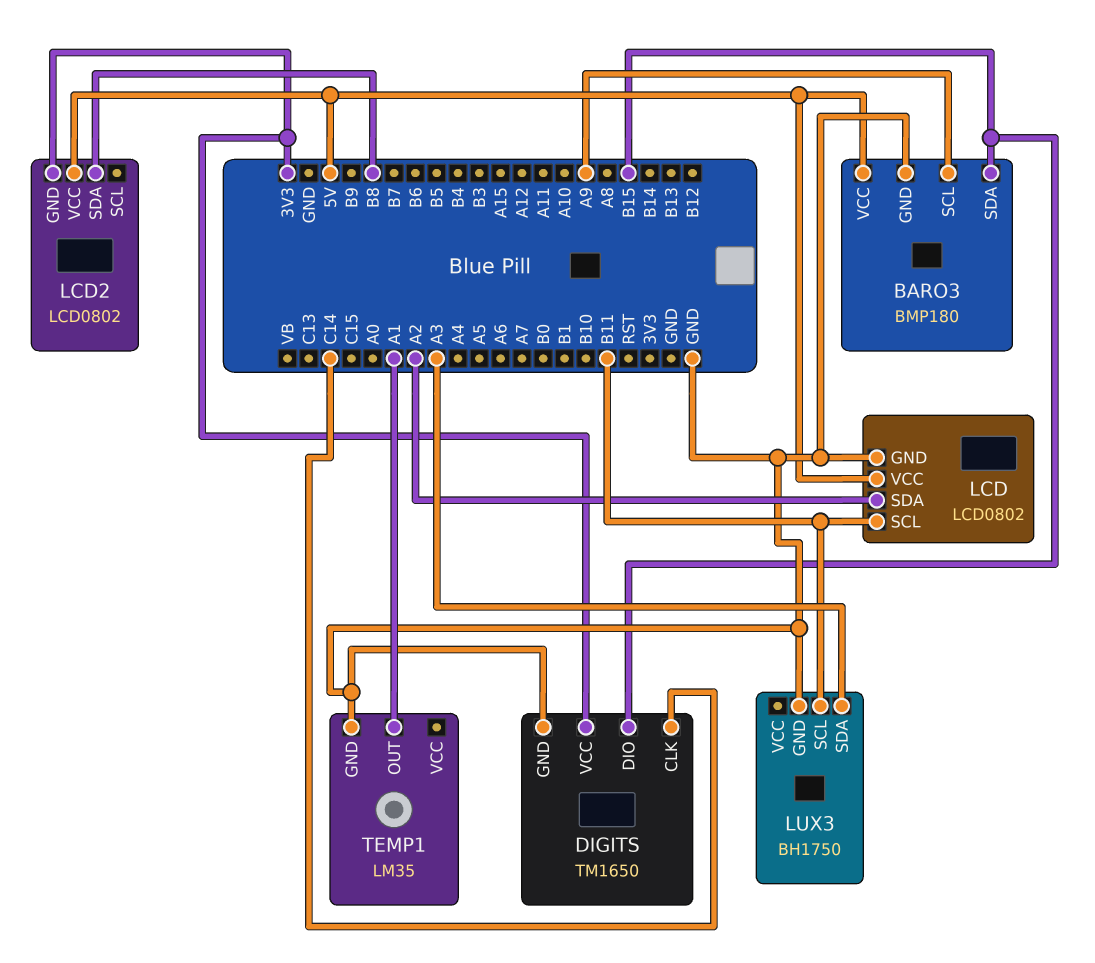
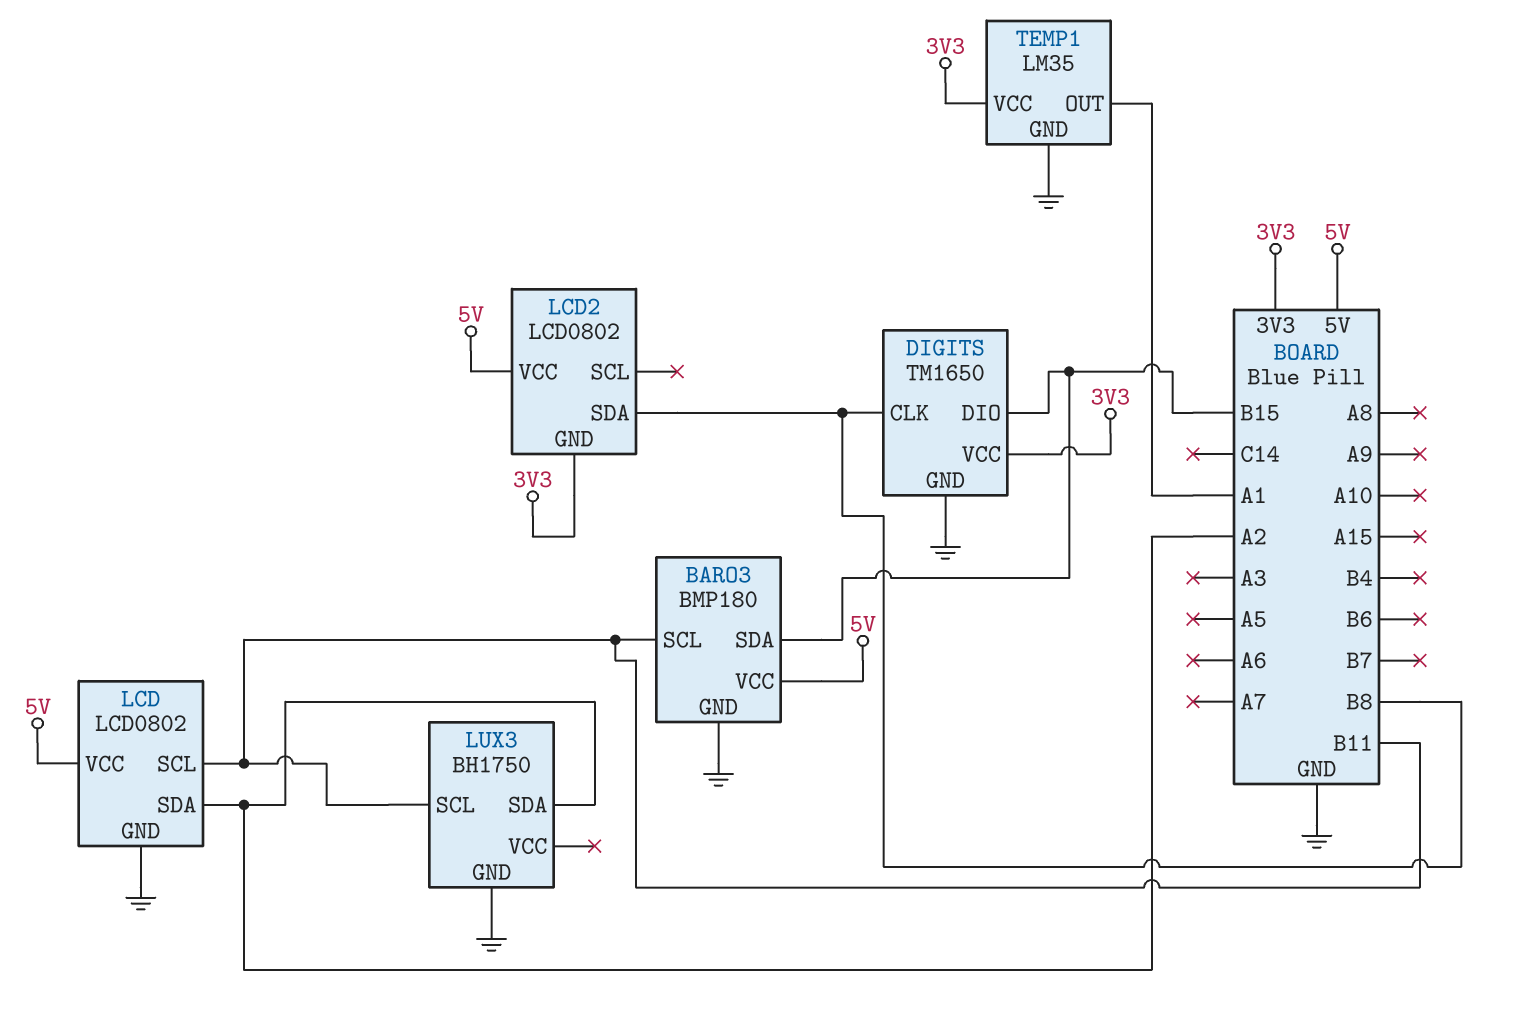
BARO3 pin SCL: A9 -> B11
DIGITS pin CLK: C14 -> B8
LUX3 pin SDA: A3 -> A2
TEMP1 pin VCC: none -> 3V3

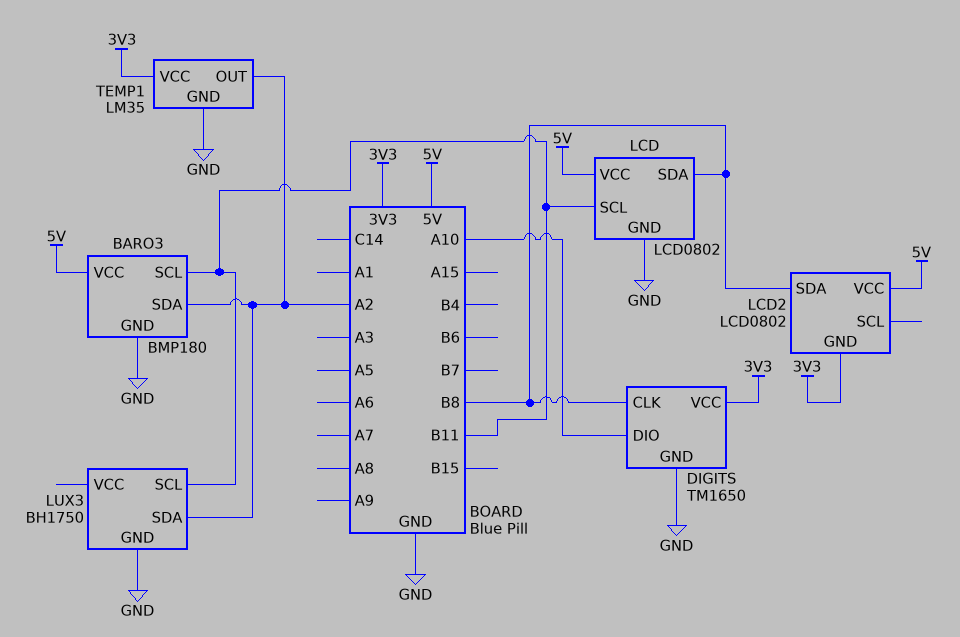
BARO3 pin SDA: B15 -> A2
DIGITS pin DIO: B15 -> A10
LCD pin SDA: A2 -> B8
TEMP1 pin OUT: A1 -> A2

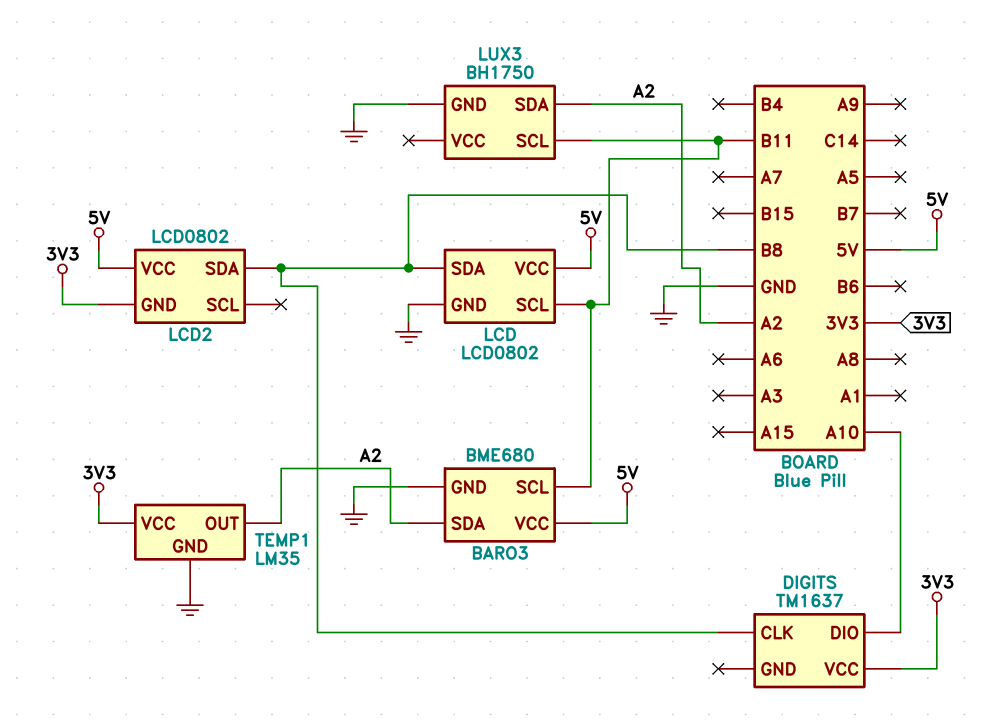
BARO3: BMP180 -> BME680
DIGITS: TM1650 -> TM1637
DIGITS pin GND: GND -> none

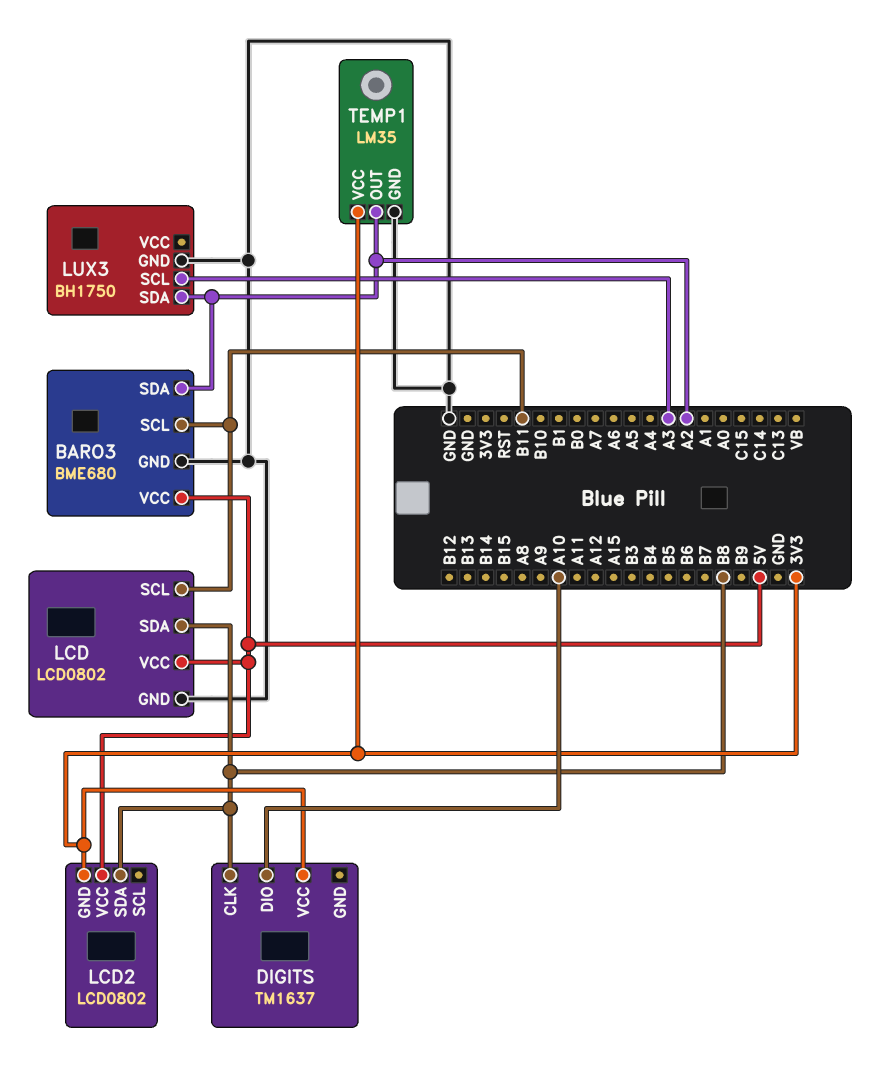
LUX3 pin SCL: B11 -> A3

